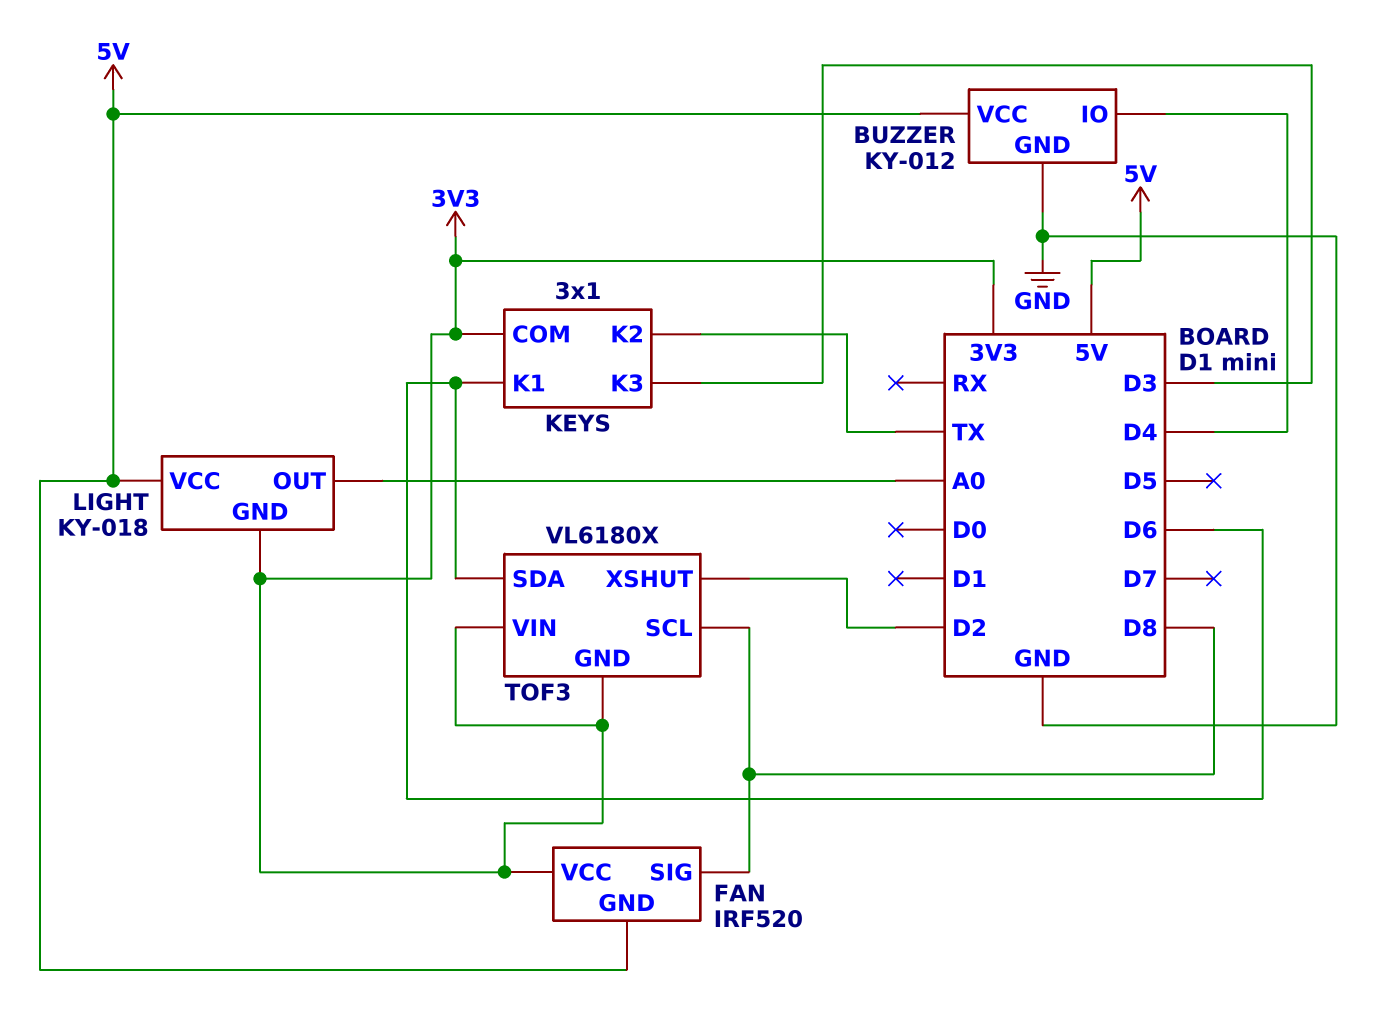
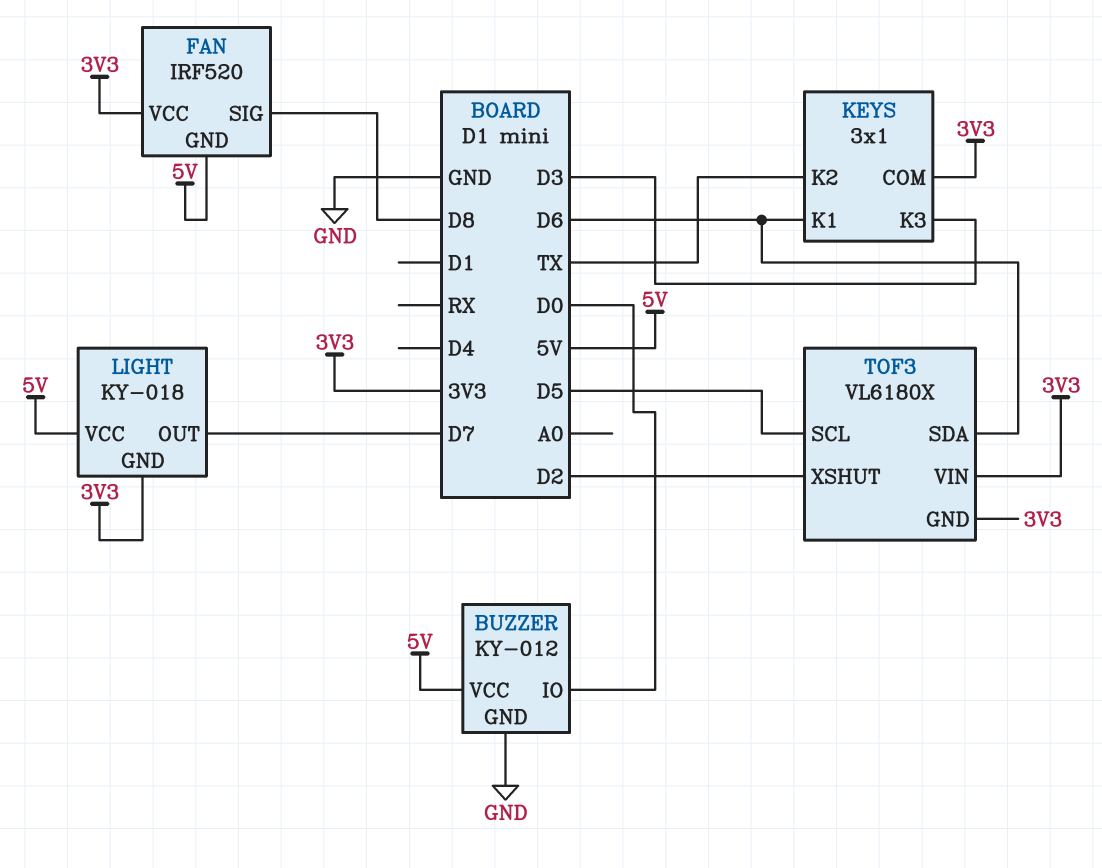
BUZZER pin IO: D4 -> D0
LIGHT pin OUT: A0 -> D7
TOF3 pin SCL: D8 -> D5

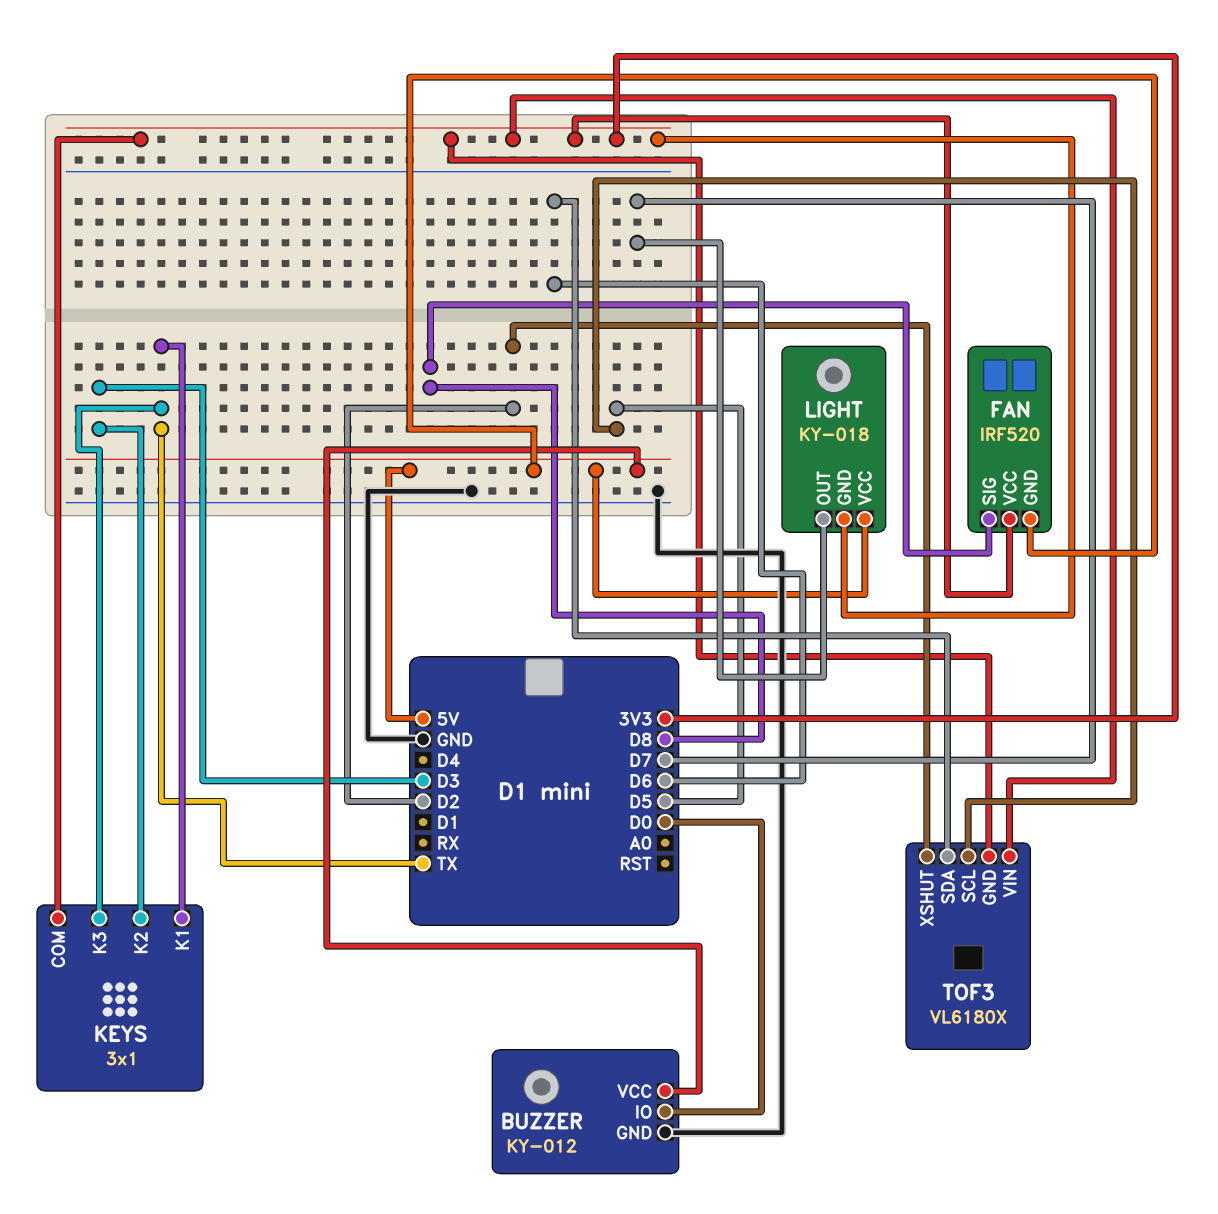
KEYS pin K1: D6 -> TX
KEYS pin K2: TX -> D3
KEYS pin K3: D3 -> TX

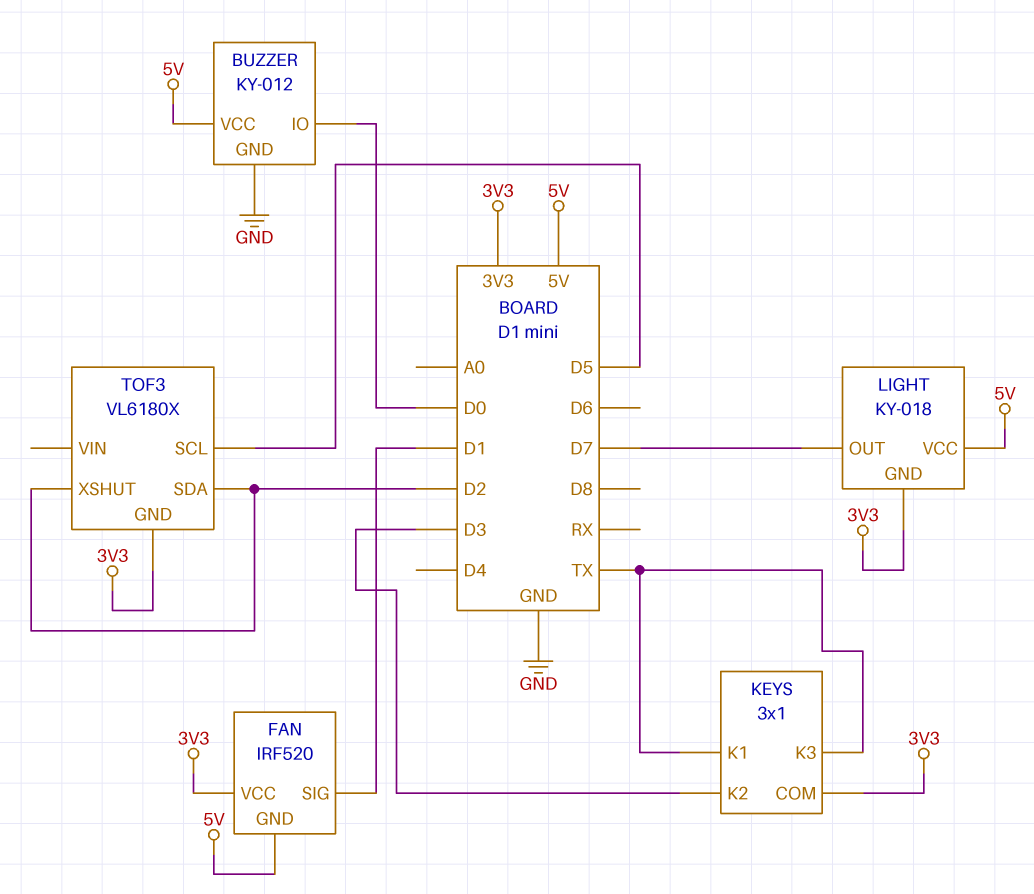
FAN pin SIG: D8 -> D1
TOF3 pin SDA: D6 -> D2
TOF3 pin VIN: 3V3 -> none

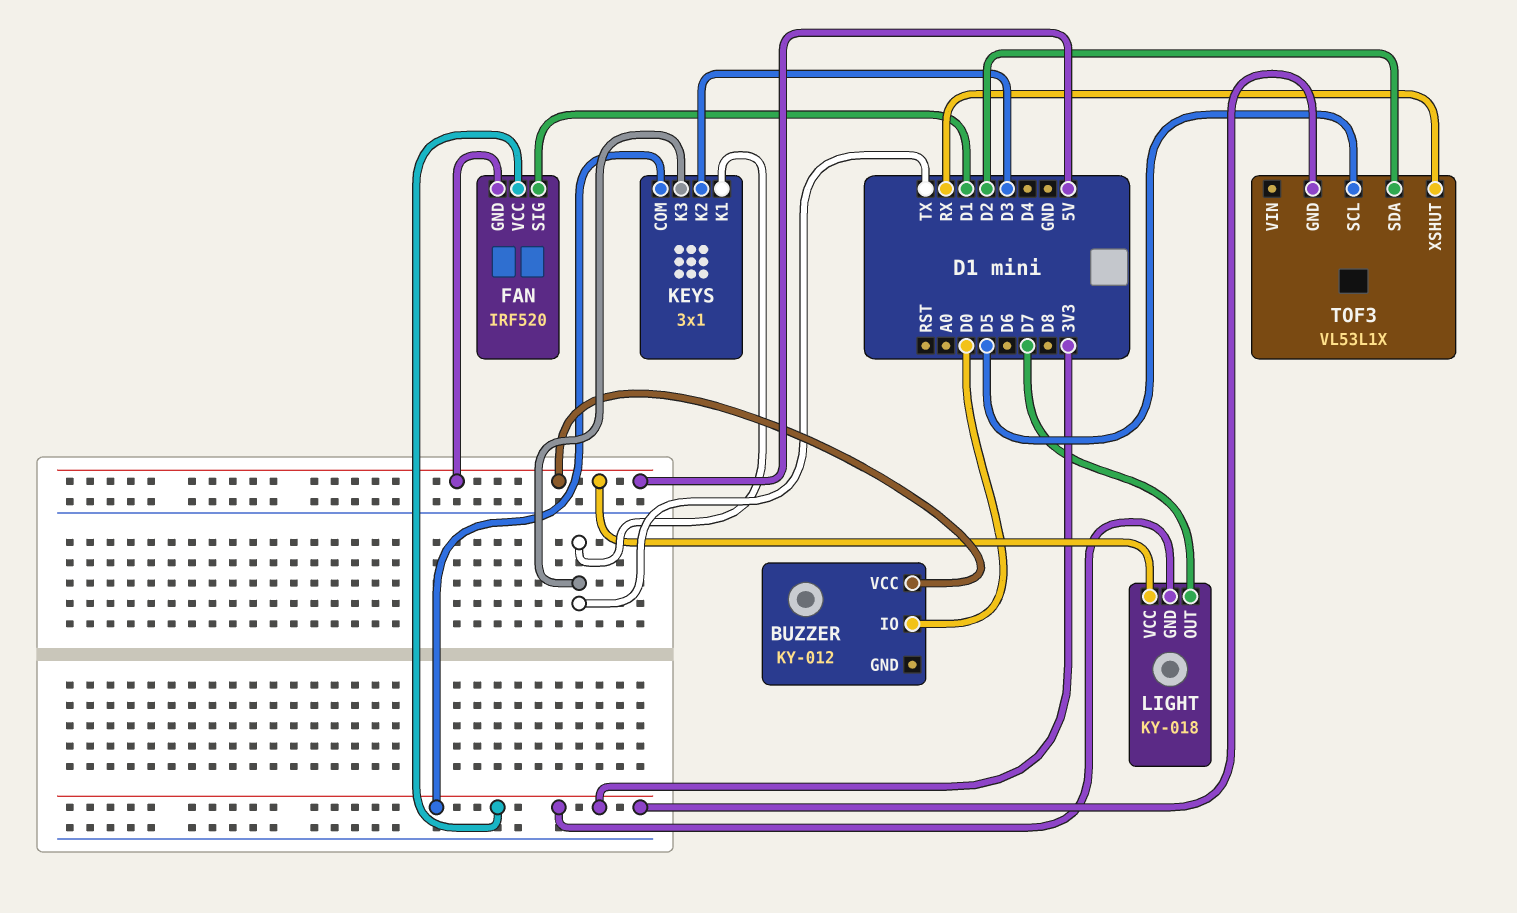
BUZZER pin GND: GND -> none
TOF3: VL6180X -> VL53L1X
TOF3 pin XSHUT: D2 -> RX

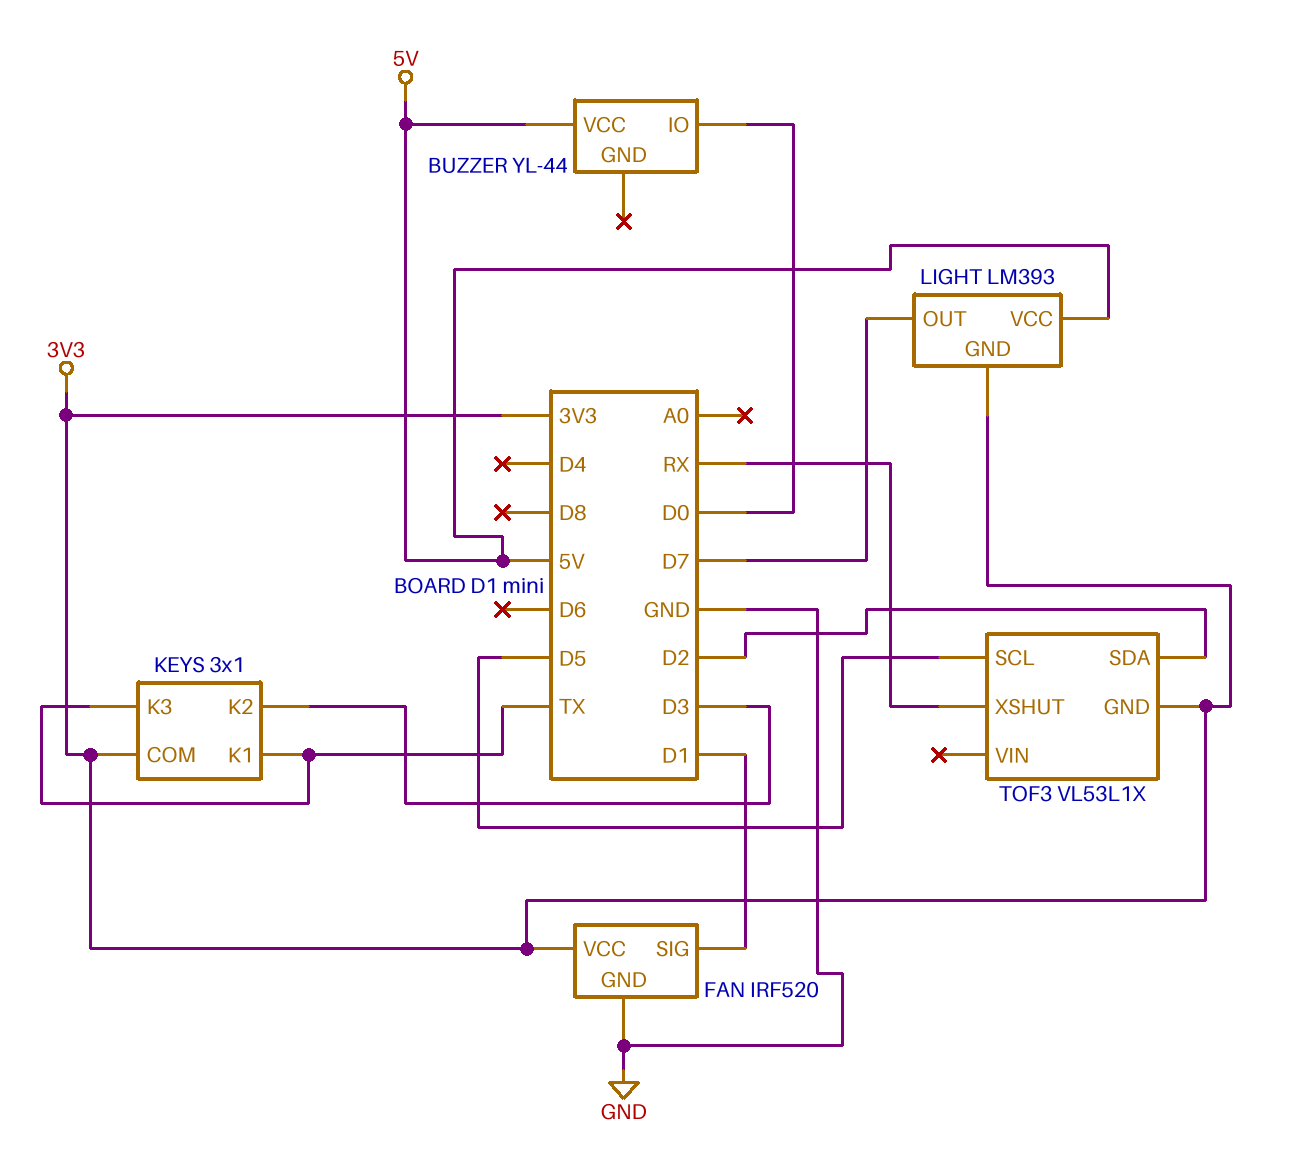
BUZZER: KY-012 -> YL-44
FAN pin GND: 5V -> GND
LIGHT: KY-018 -> LM393

